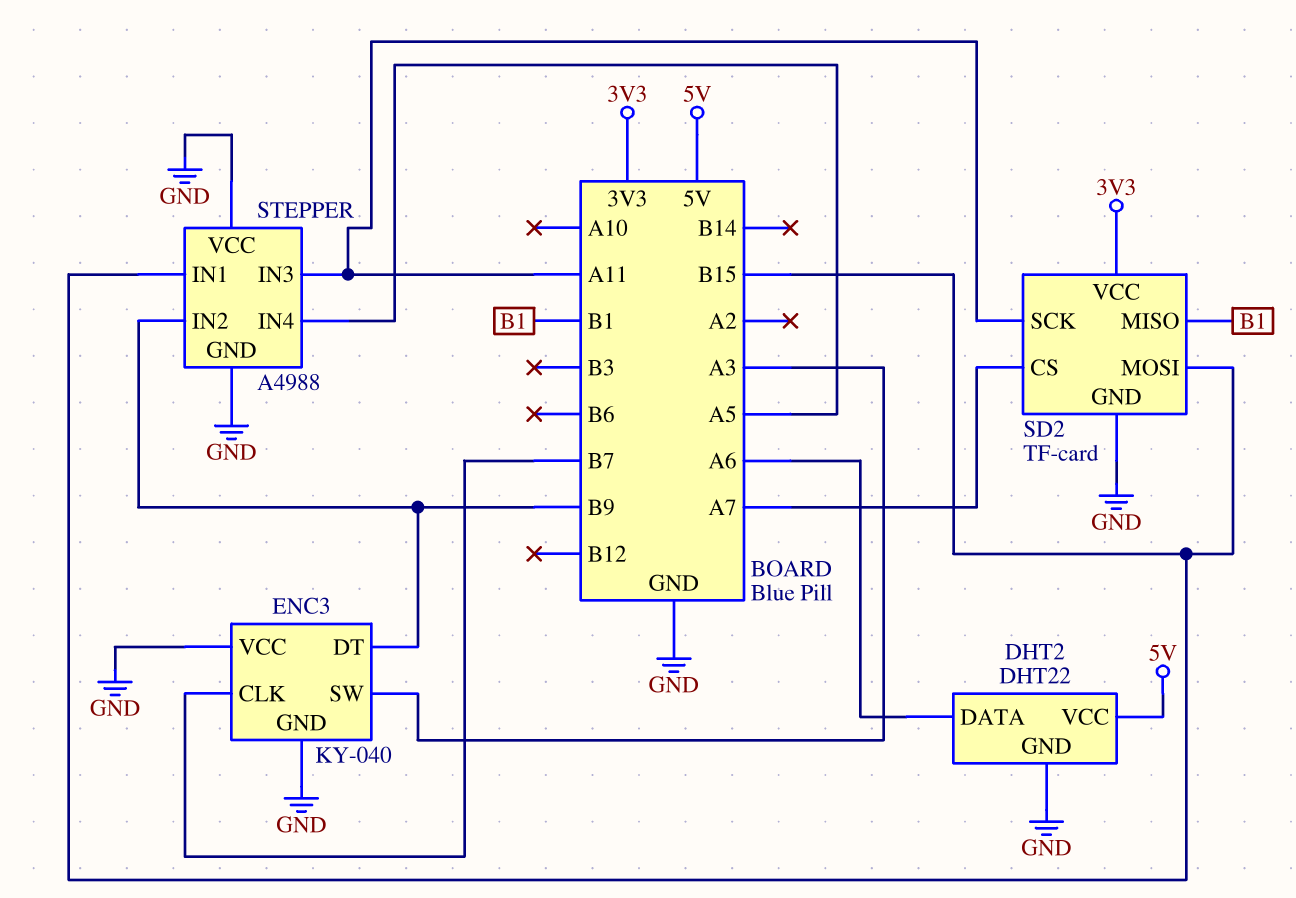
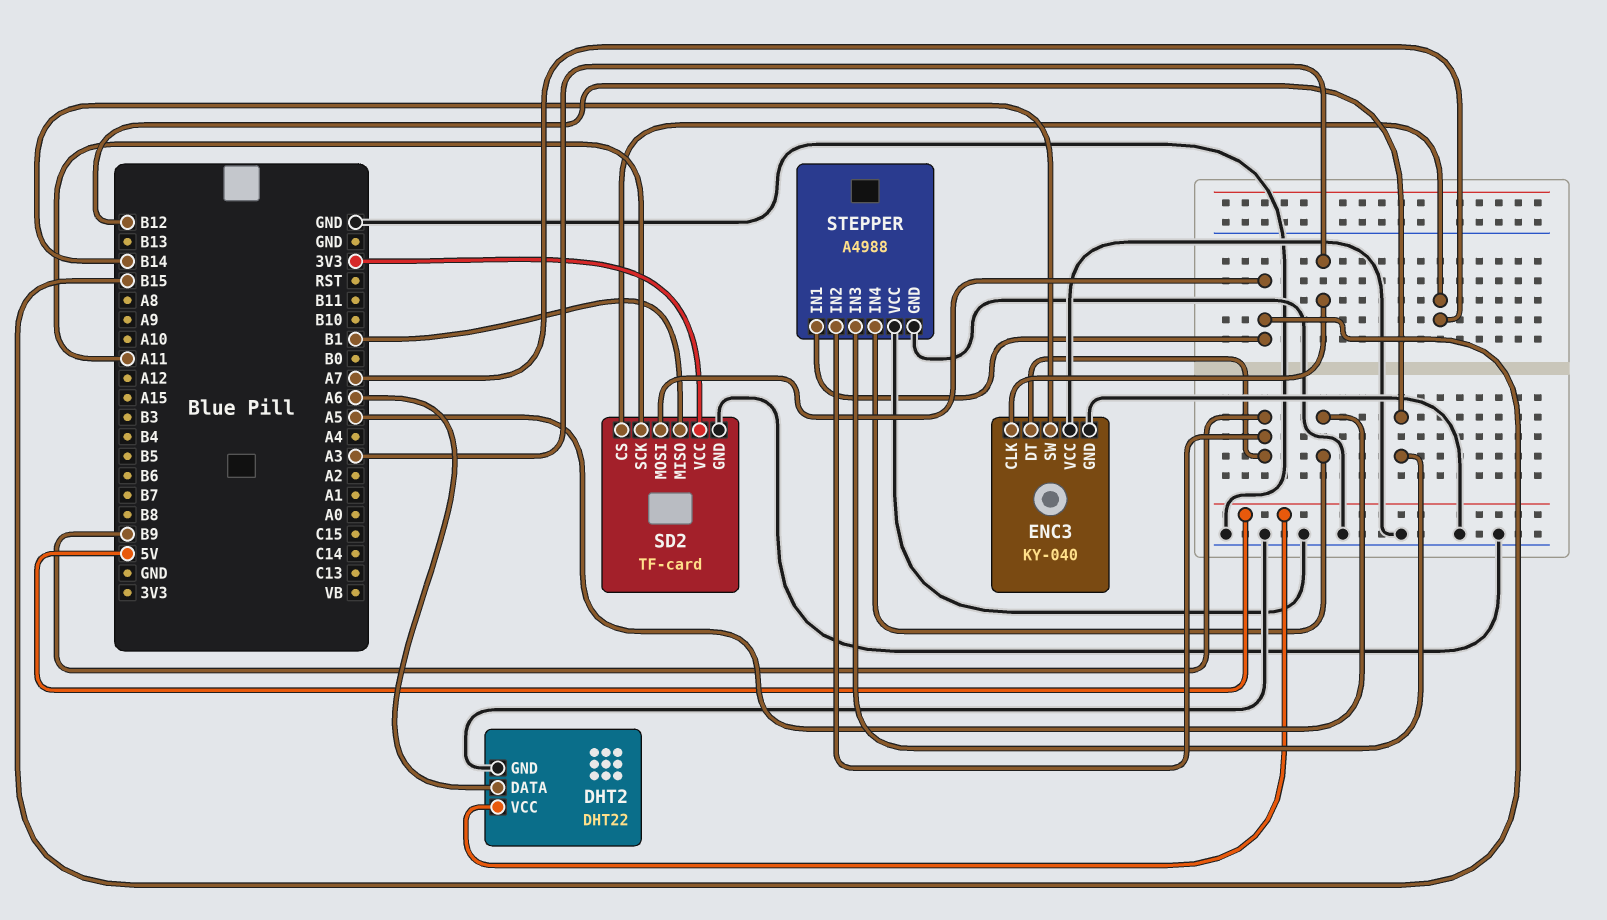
ENC3 pin CLK: B7 -> A3
ENC3 pin SW: A3 -> B14
STEPPER pin IN3: A11 -> B12

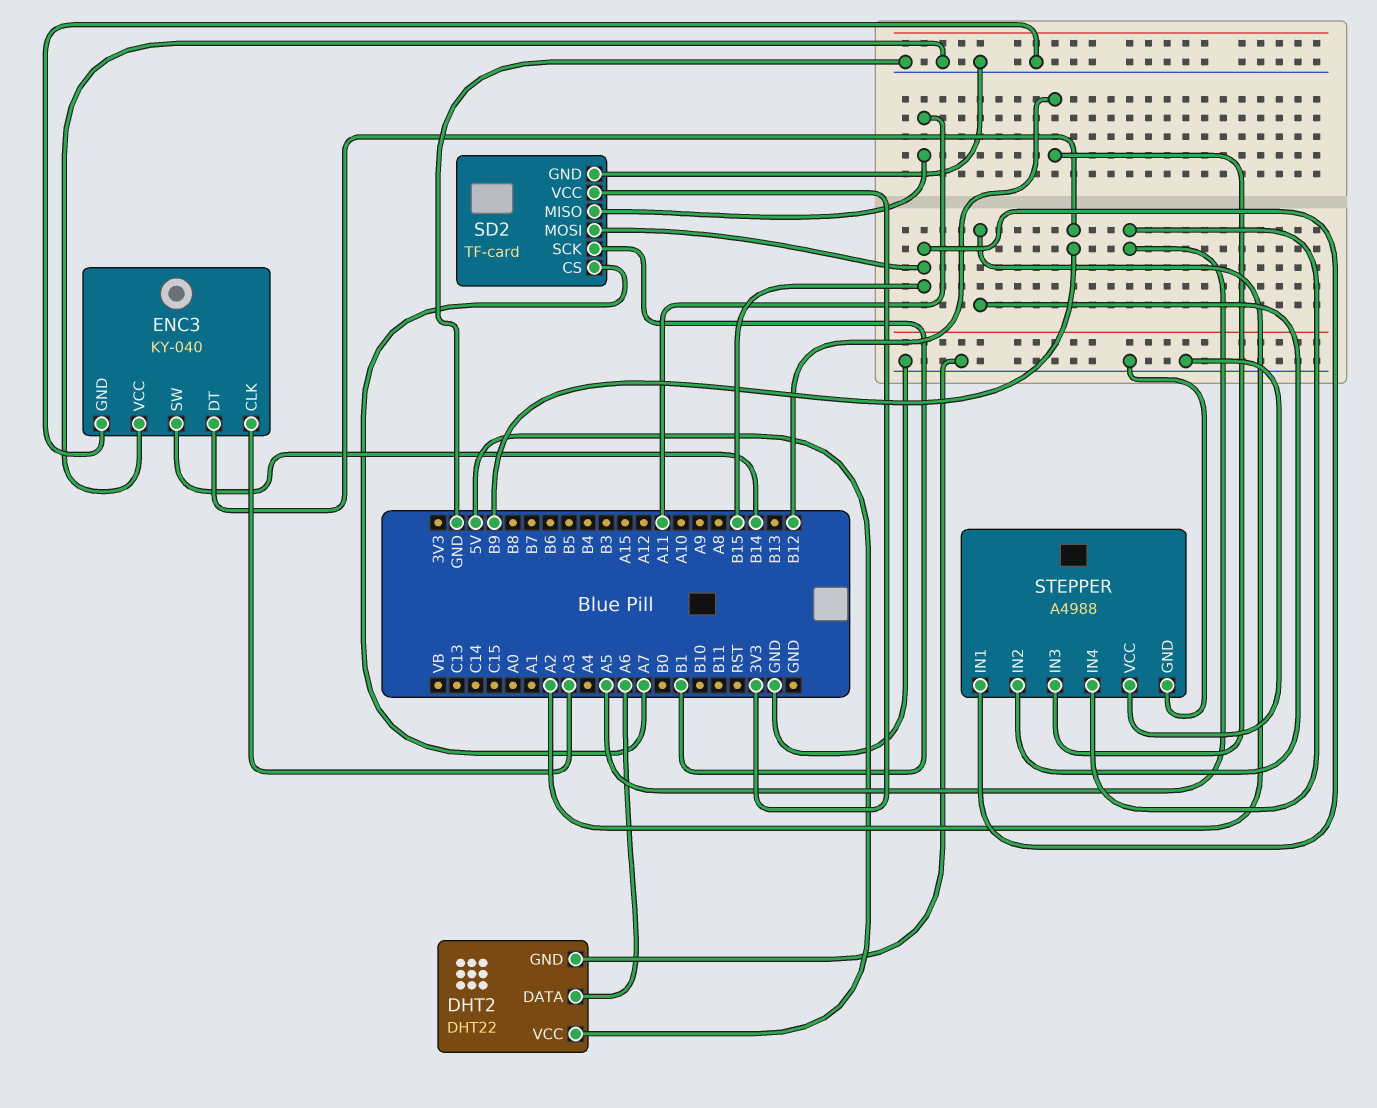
SD2 pin MISO: B1 -> A11
SD2 pin SCK: A11 -> B1
STEPPER pin IN2: B9 -> A2

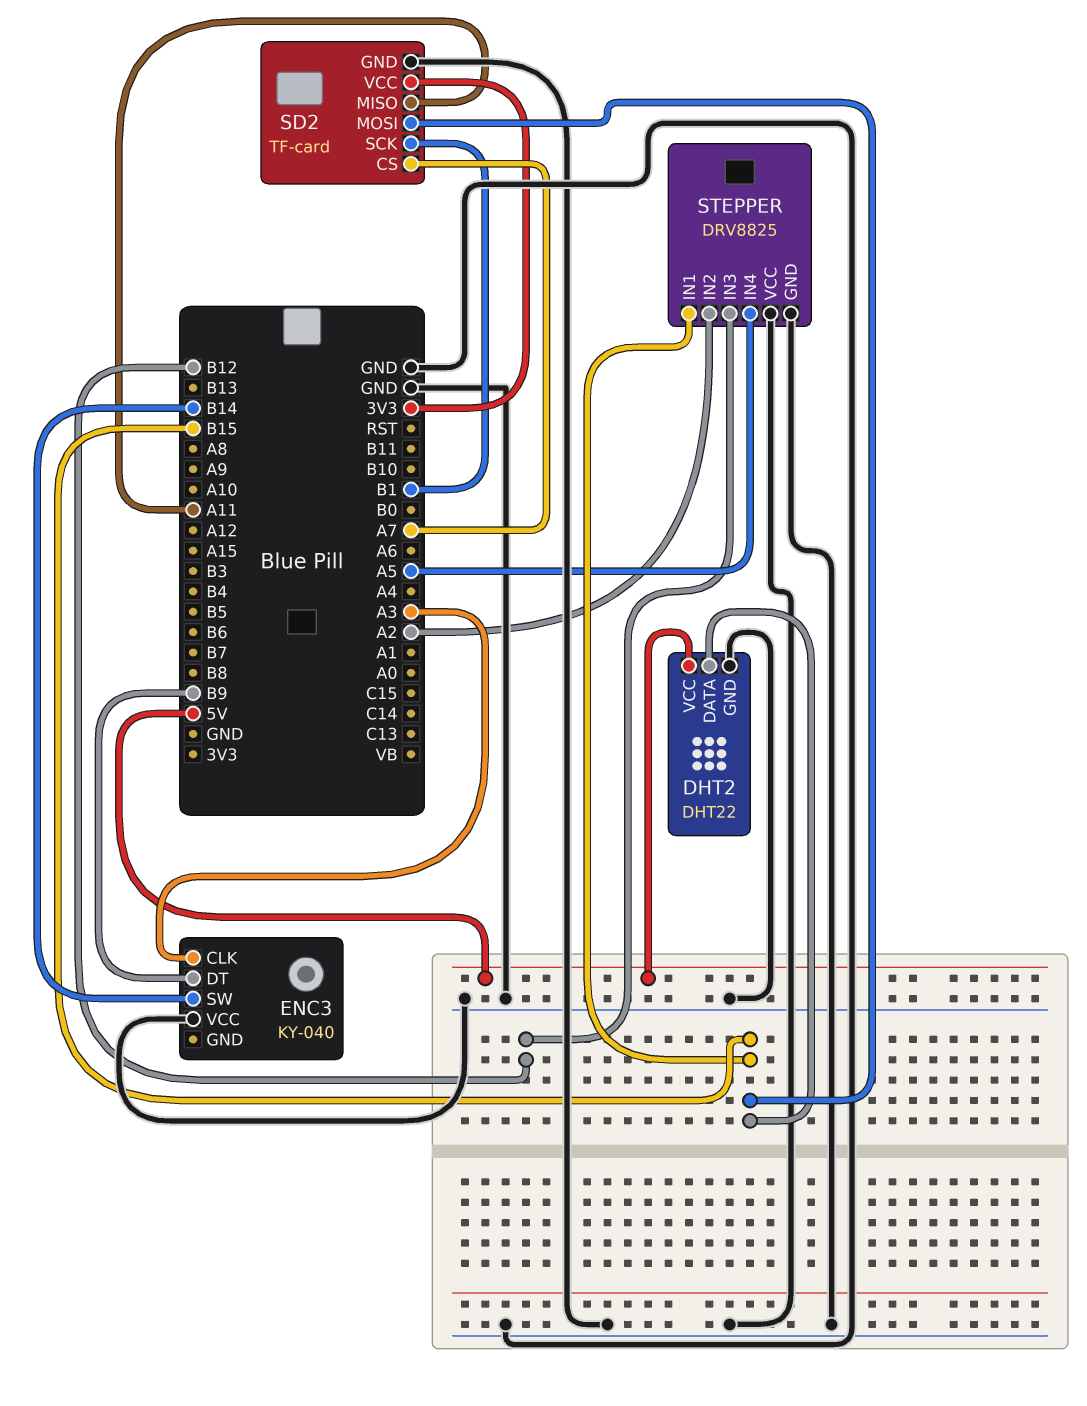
DHT2 pin DATA: A6 -> B15
ENC3 pin GND: GND -> none
STEPPER: A4988 -> DRV8825

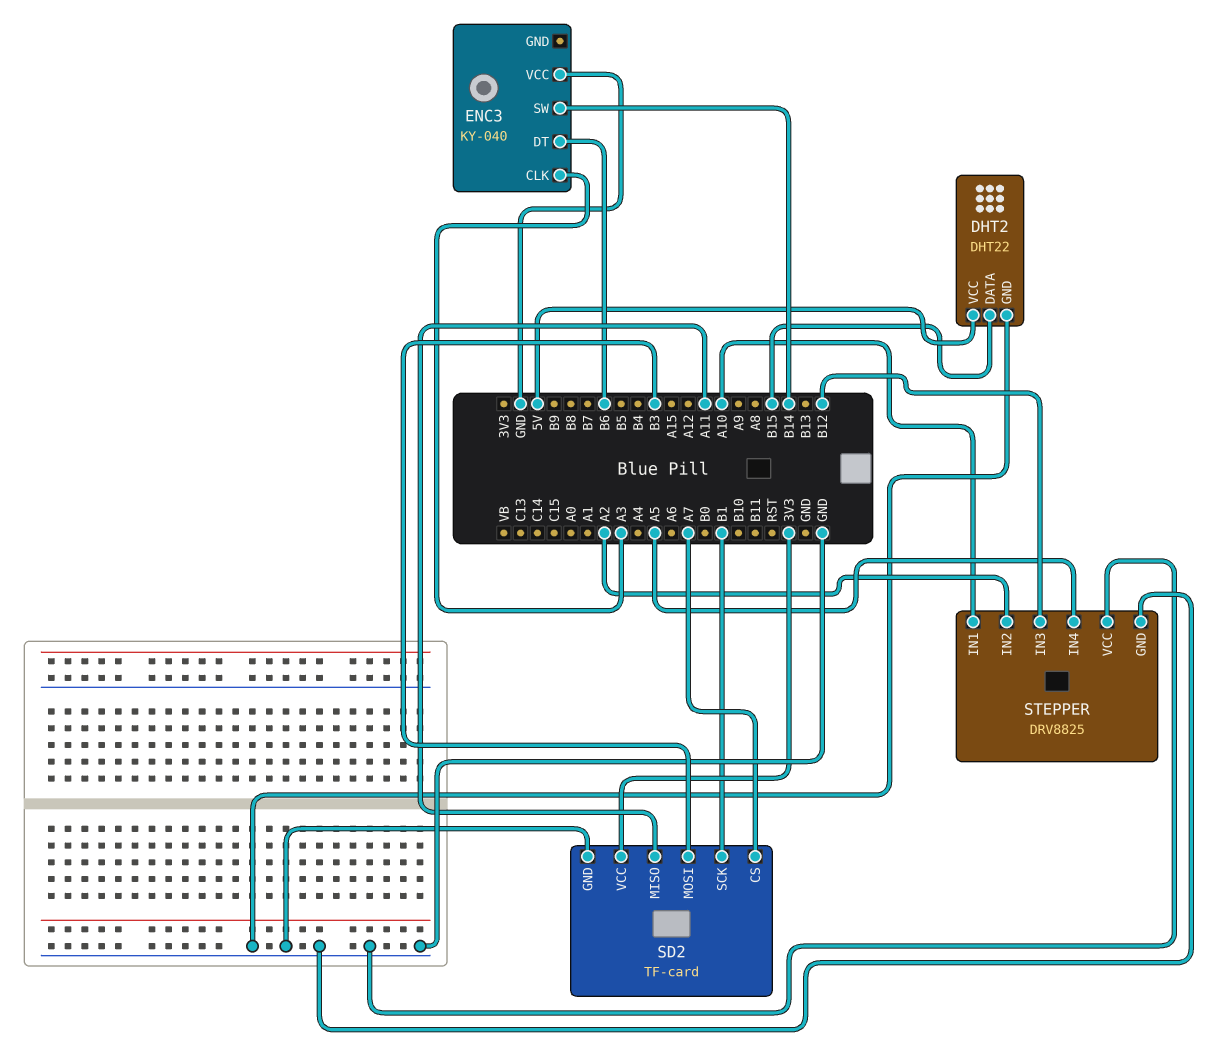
ENC3 pin DT: B9 -> B6
SD2 pin MOSI: B15 -> B3
STEPPER pin IN1: B15 -> A10

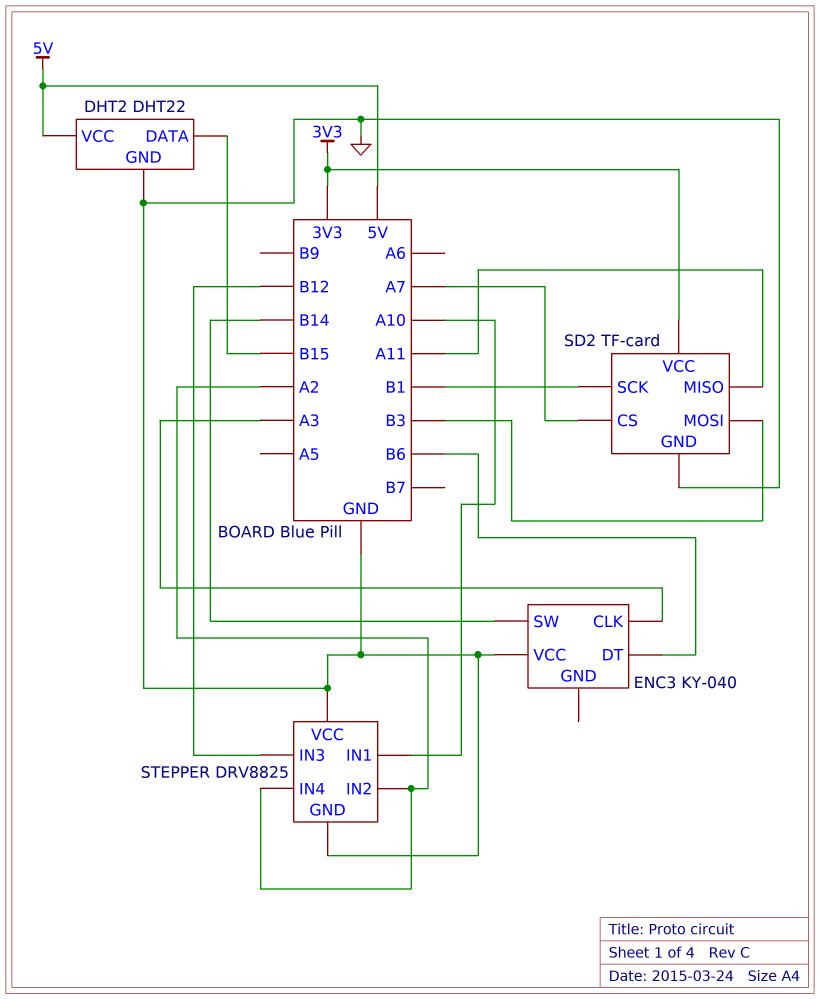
STEPPER pin IN4: A5 -> A2

